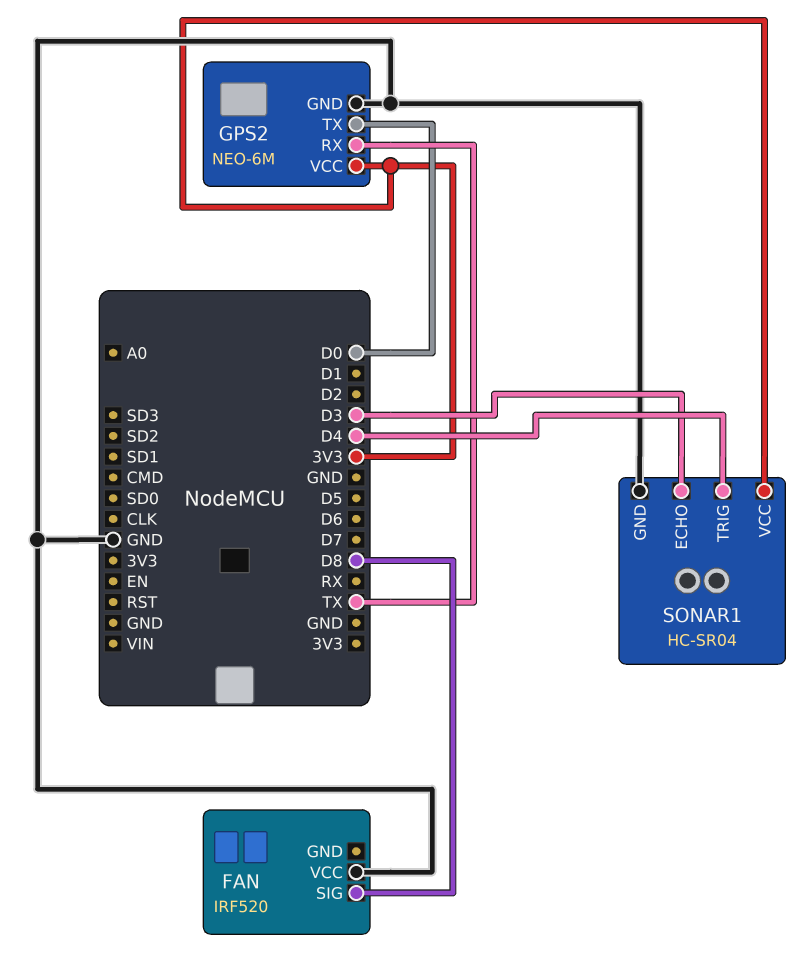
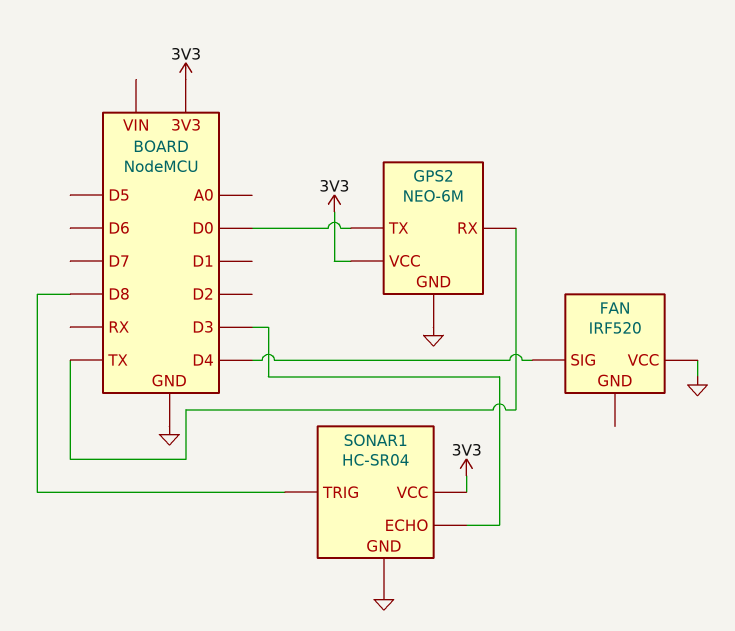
FAN pin SIG: D8 -> D4
SONAR1 pin TRIG: D4 -> D8

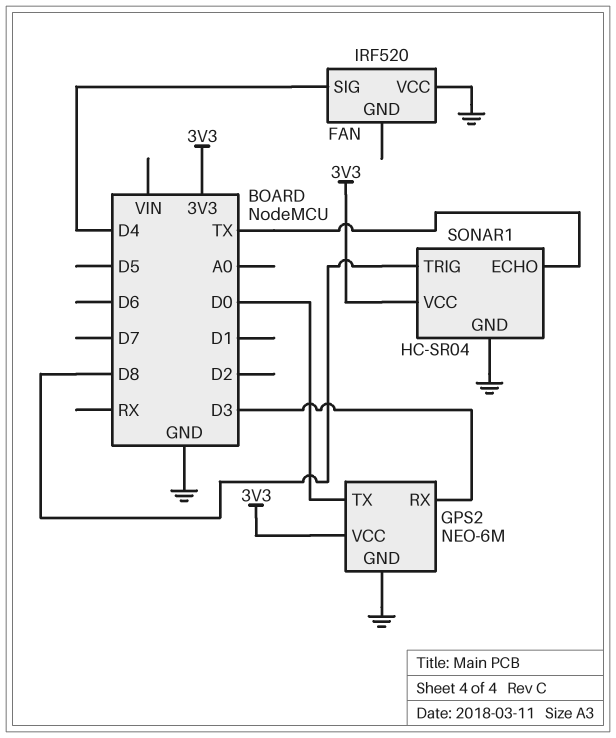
GPS2 pin RX: TX -> D3
SONAR1 pin ECHO: D3 -> TX

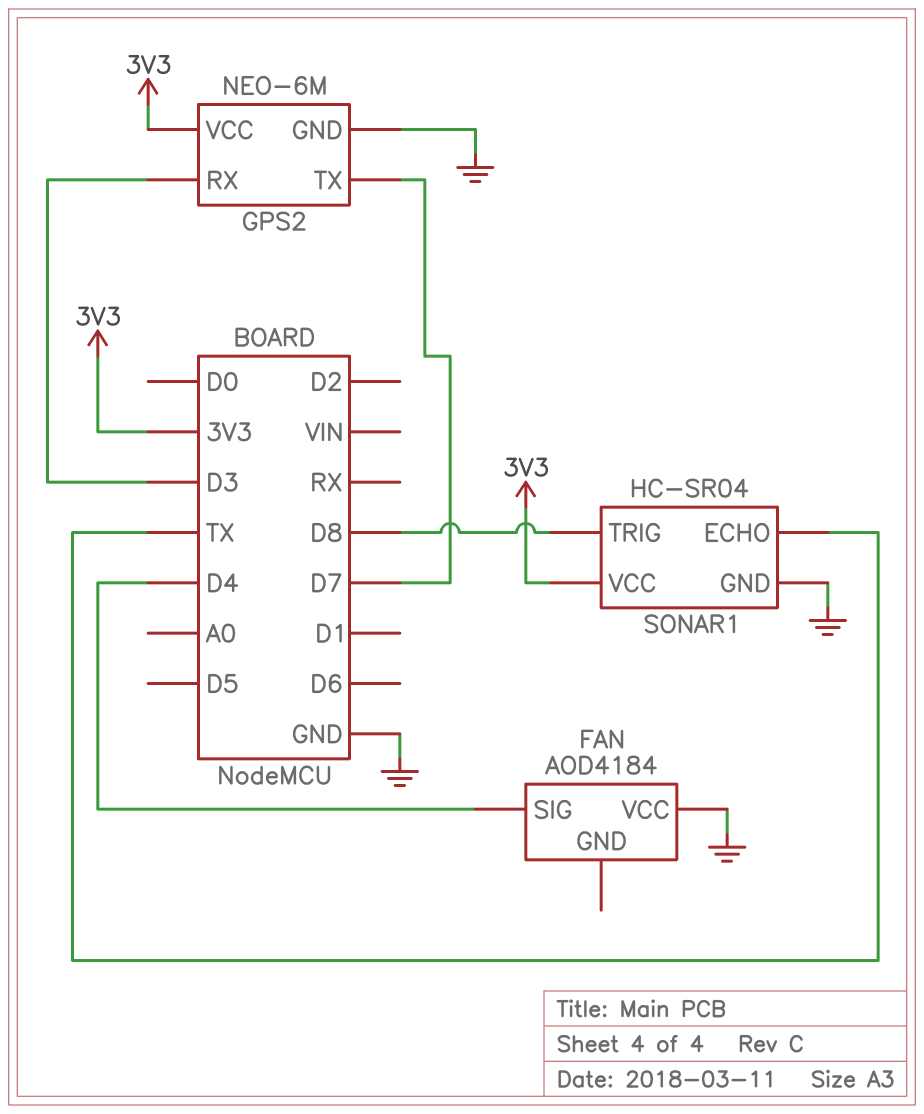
FAN: IRF520 -> AOD4184
GPS2 pin TX: D0 -> D7

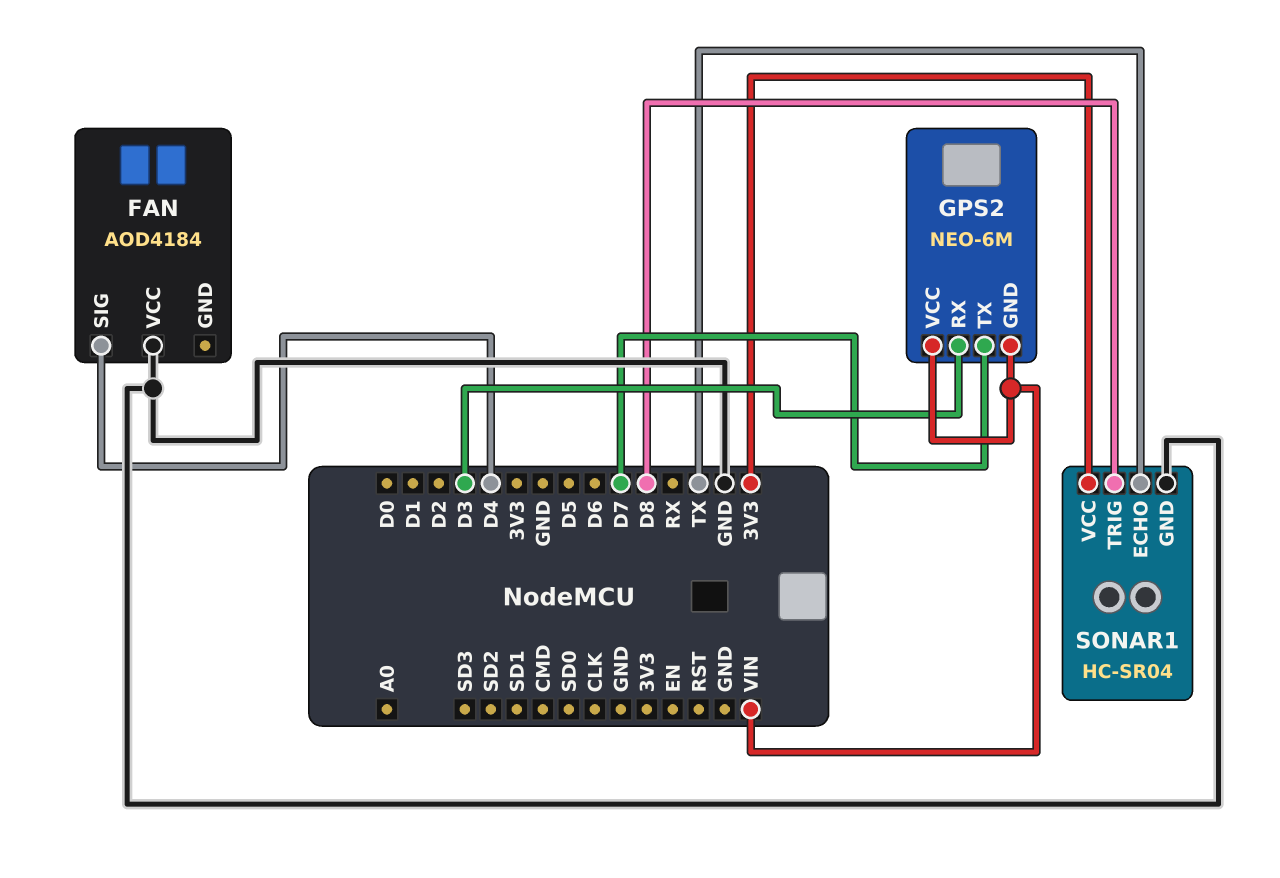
GPS2 pin GND: GND -> VIN
GPS2 pin VCC: 3V3 -> VIN

